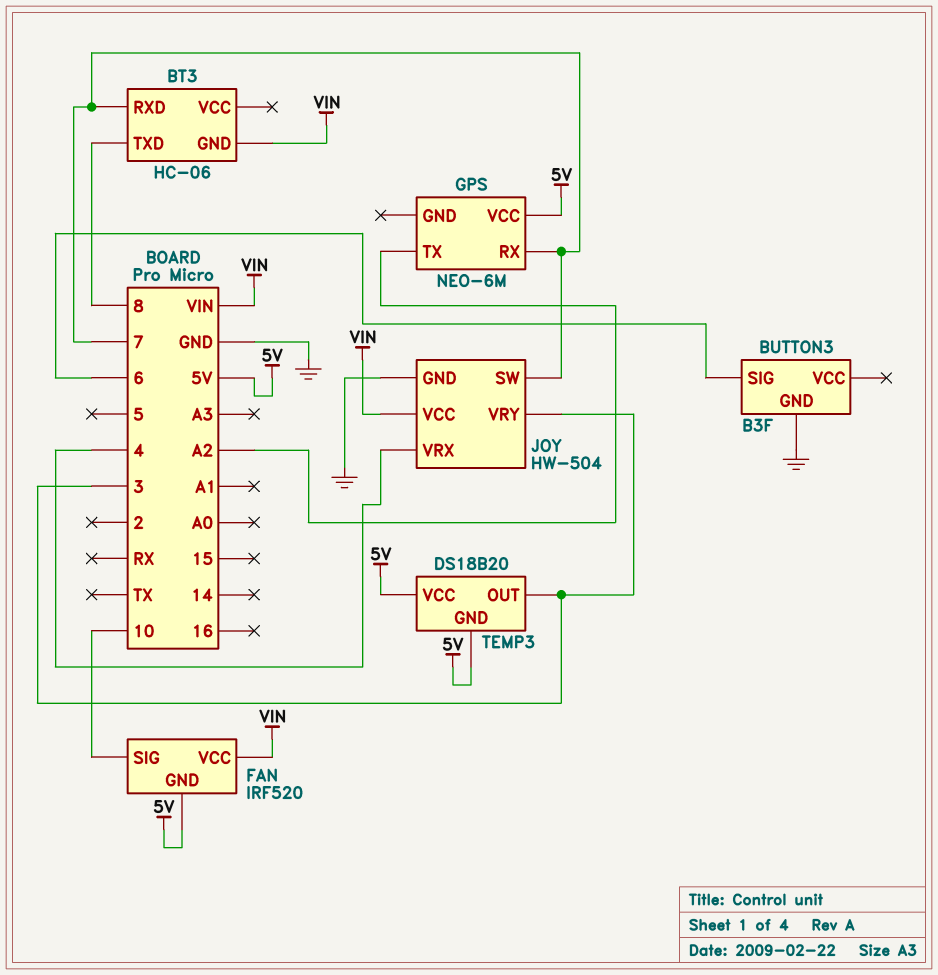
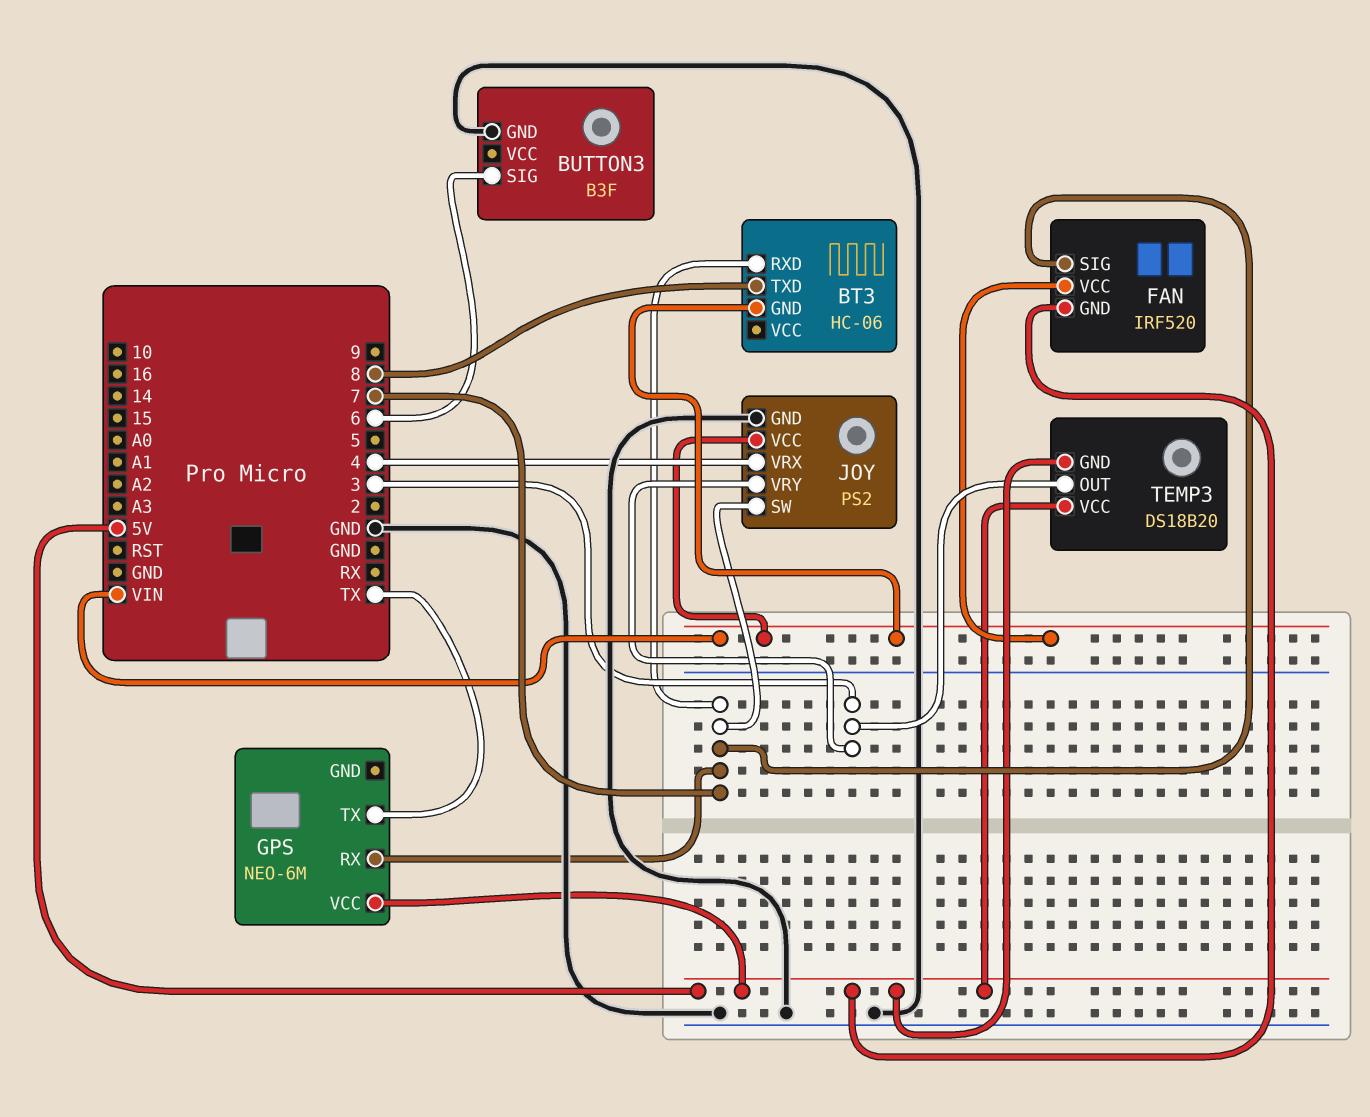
FAN pin SIG: 10 -> 7
GPS pin TX: A2 -> TX
JOY: HW-504 -> PS2

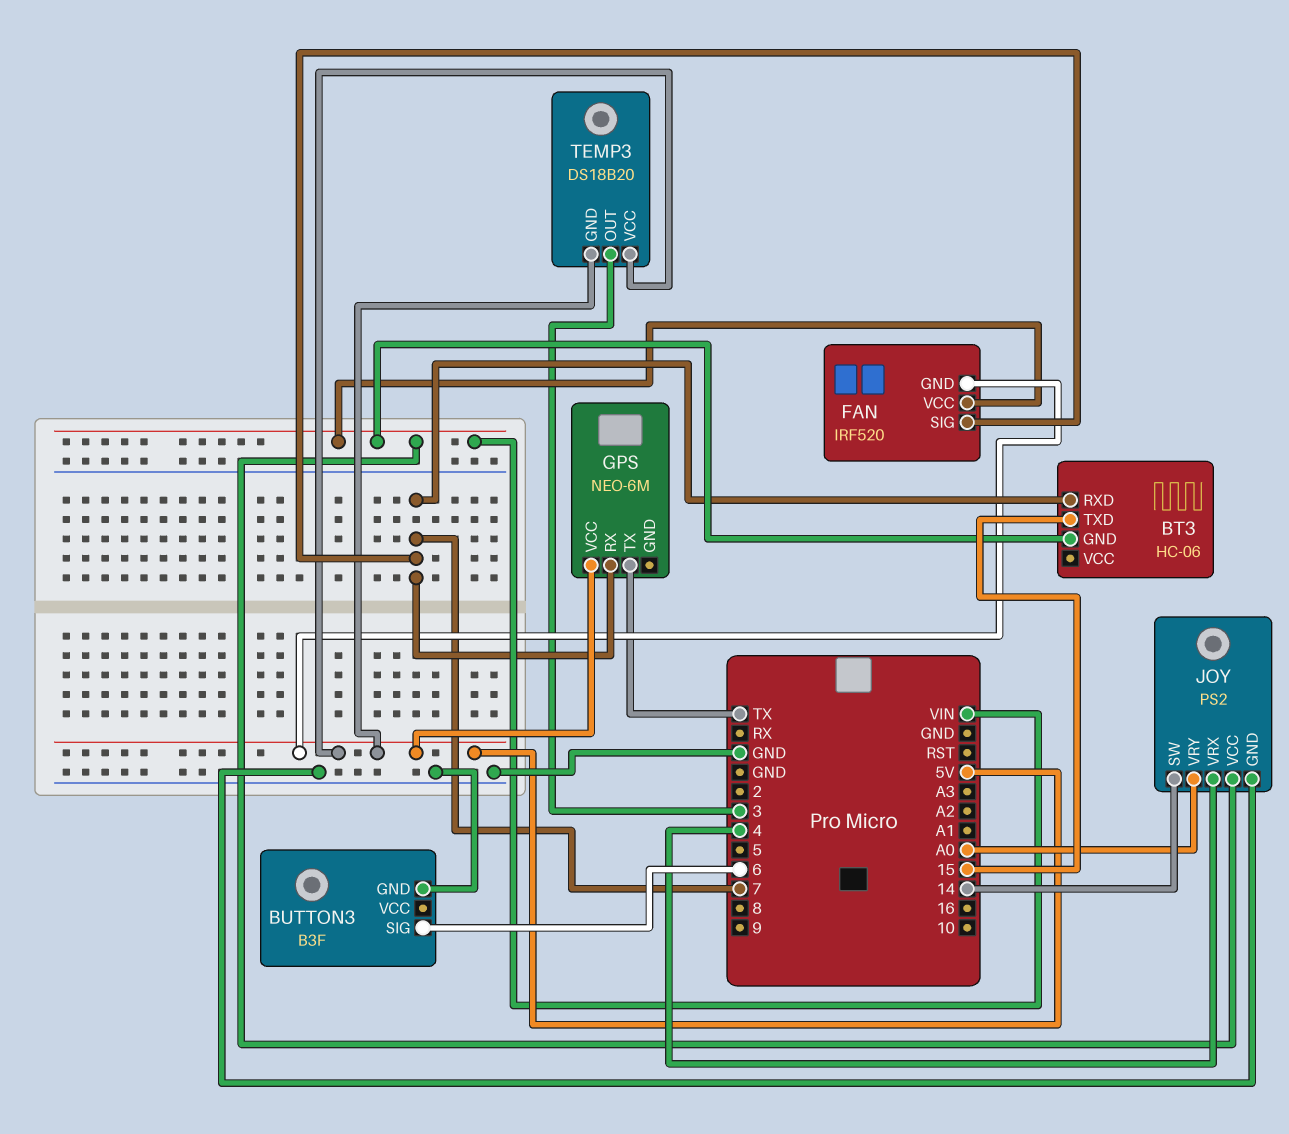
BT3 pin TXD: 8 -> 15
JOY pin SW: 7 -> 14
JOY pin VRY: 3 -> A0

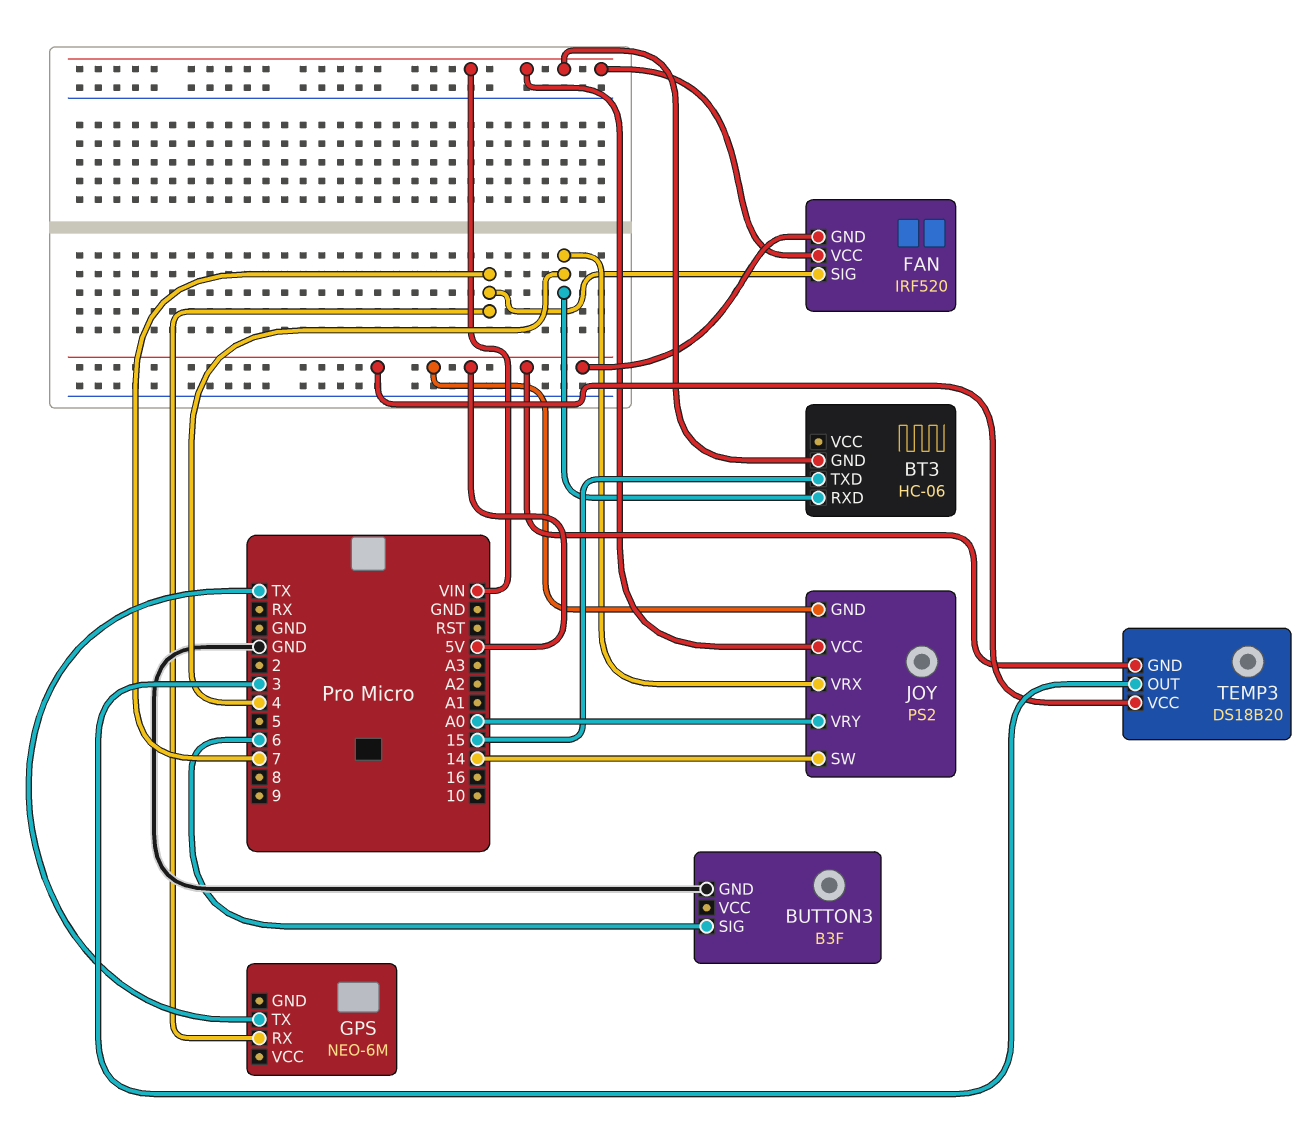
BT3 pin RXD: 7 -> 4
GPS pin VCC: 5V -> none
JOY pin GND: GND -> 5V

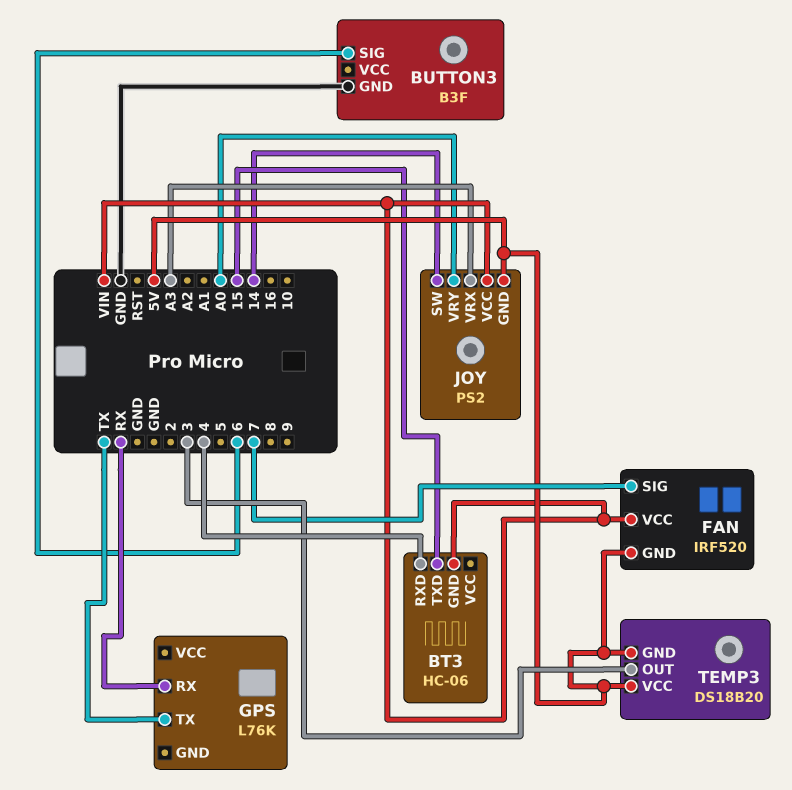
GPS: NEO-6M -> L76K
GPS pin RX: 7 -> RX
JOY pin VRX: 4 -> A3

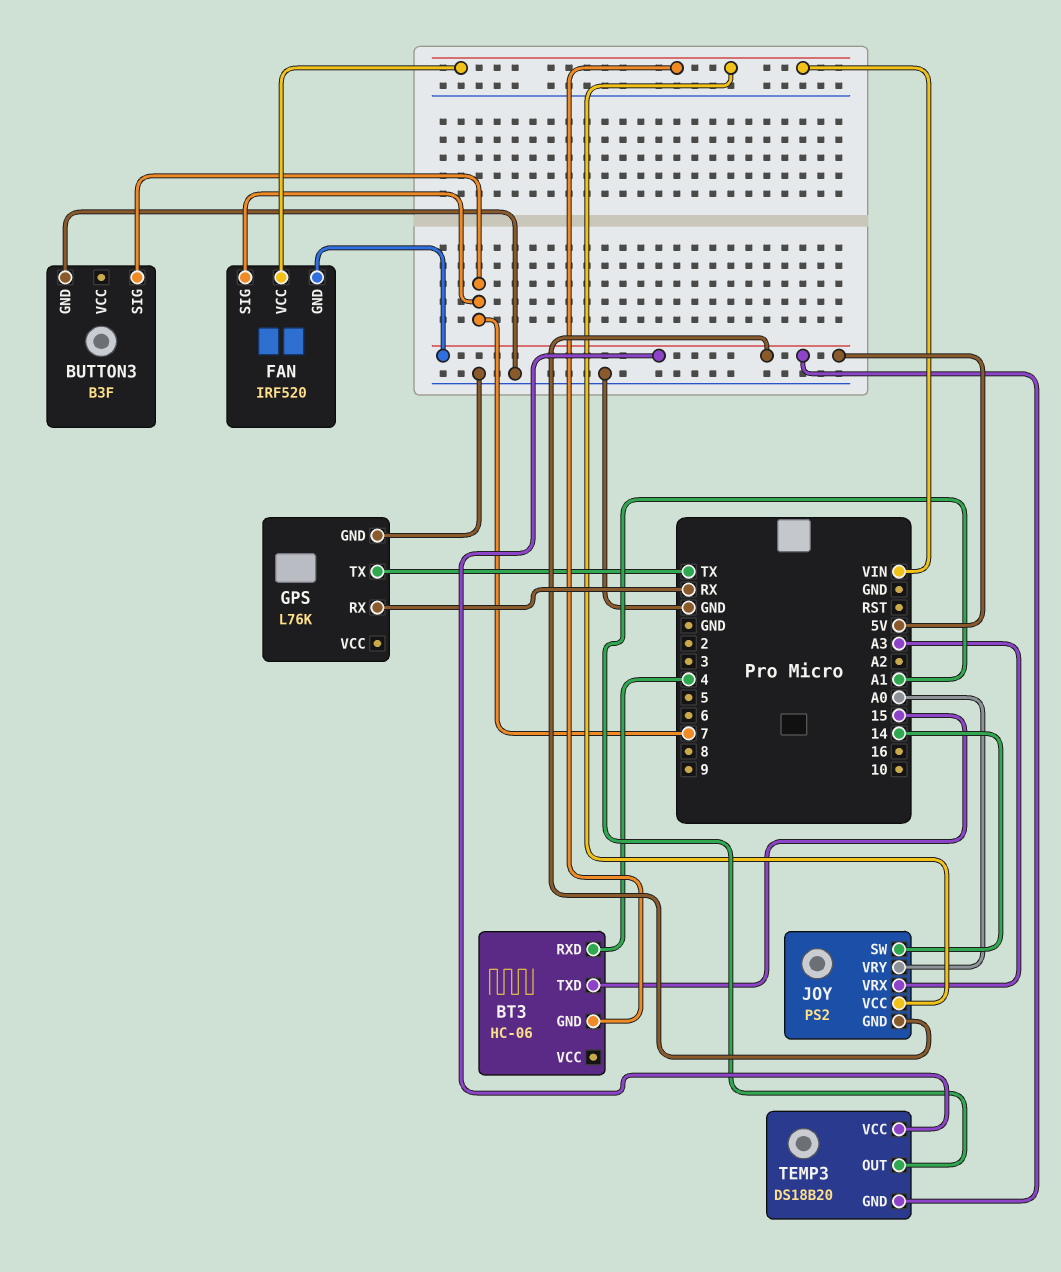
BUTTON3 pin SIG: 6 -> 7
GPS pin GND: none -> GND
TEMP3 pin OUT: 3 -> A1

